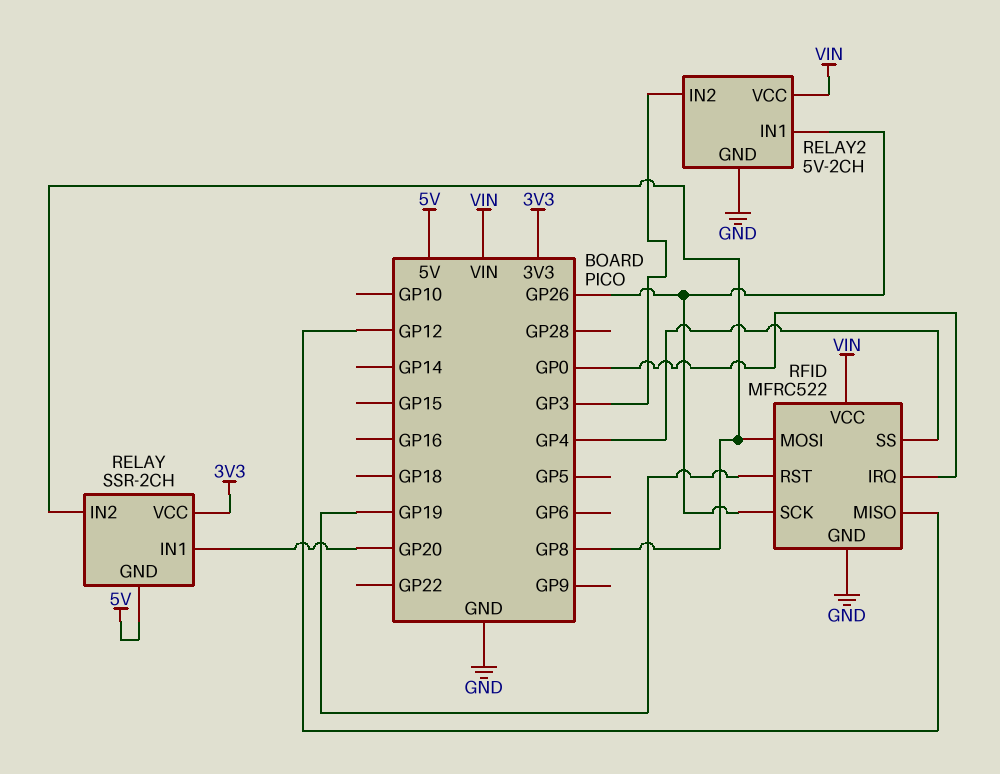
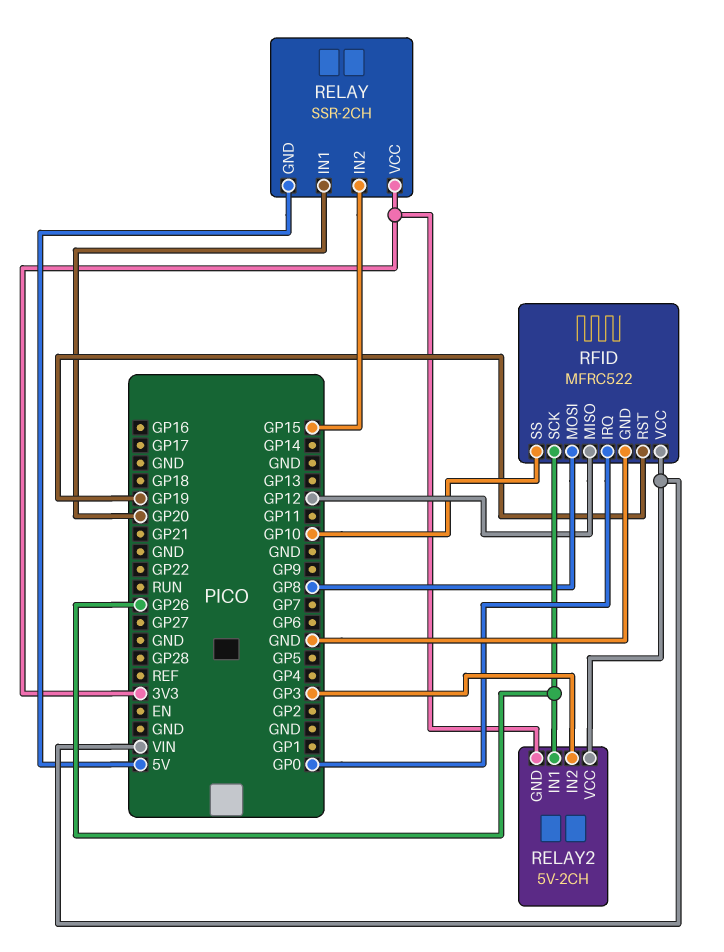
RELAY pin IN2: GP8 -> GP15
RELAY2 pin GND: GND -> 3V3
RFID pin SS: GP4 -> GP10

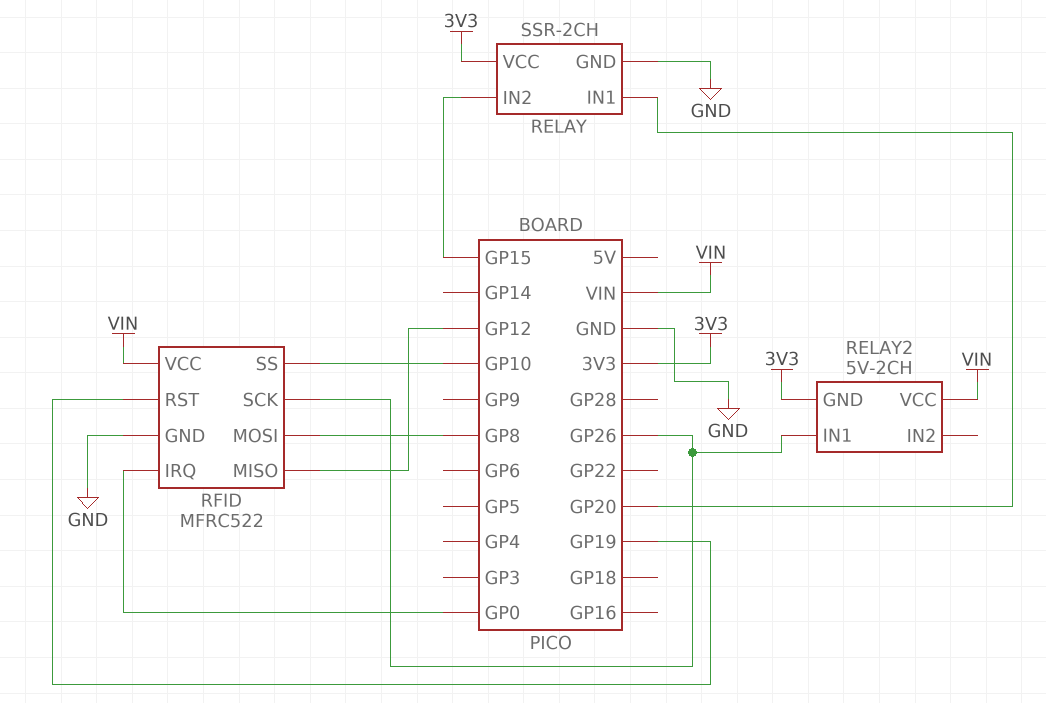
RELAY pin GND: 5V -> GND
RELAY2 pin IN2: GP3 -> none

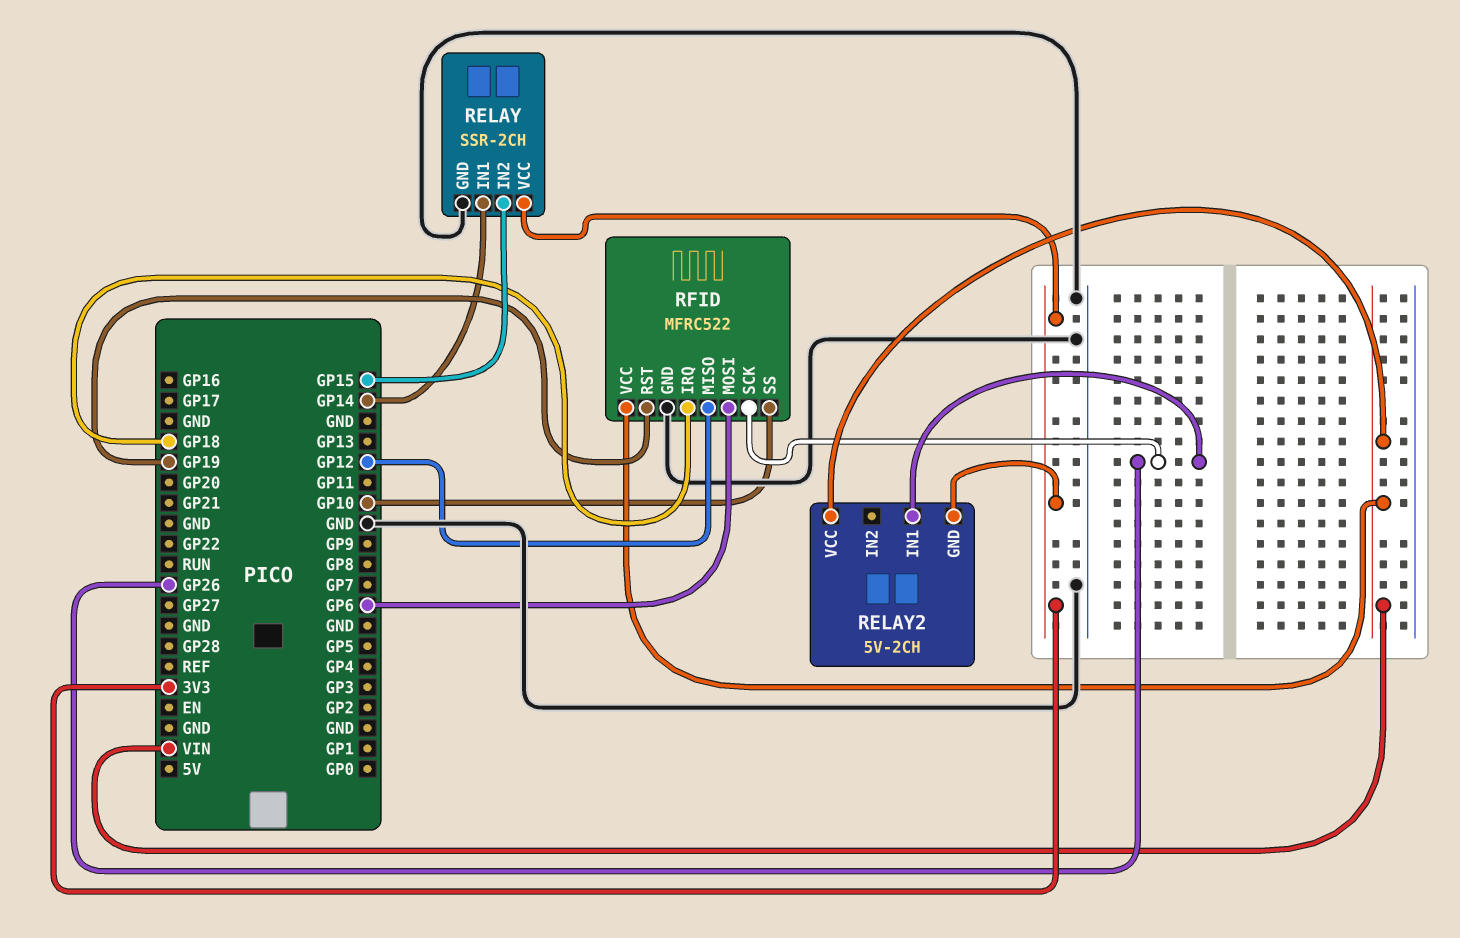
RELAY pin IN1: GP20 -> GP14
RFID pin IRQ: GP0 -> GP18
RFID pin MOSI: GP8 -> GP6

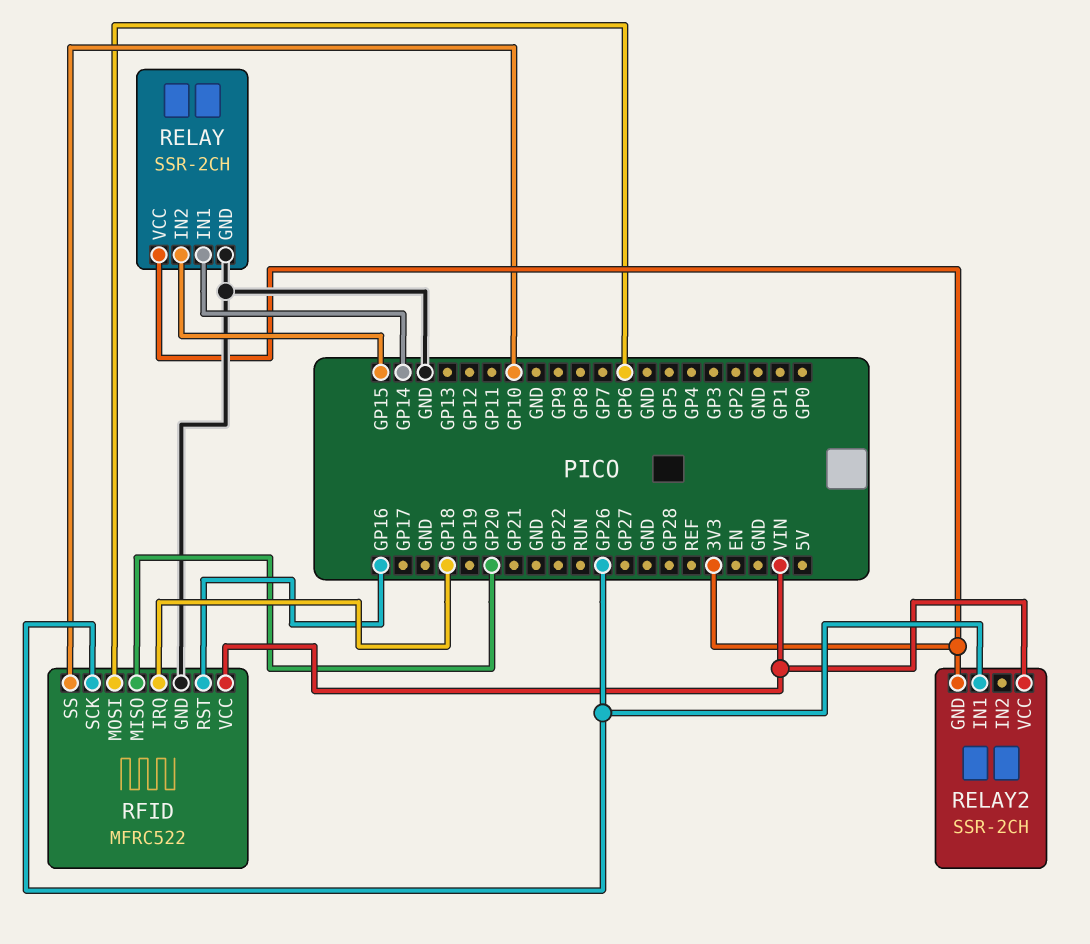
RELAY2: 5V-2CH -> SSR-2CH
RFID pin MISO: GP12 -> GP20
RFID pin RST: GP19 -> GP16

